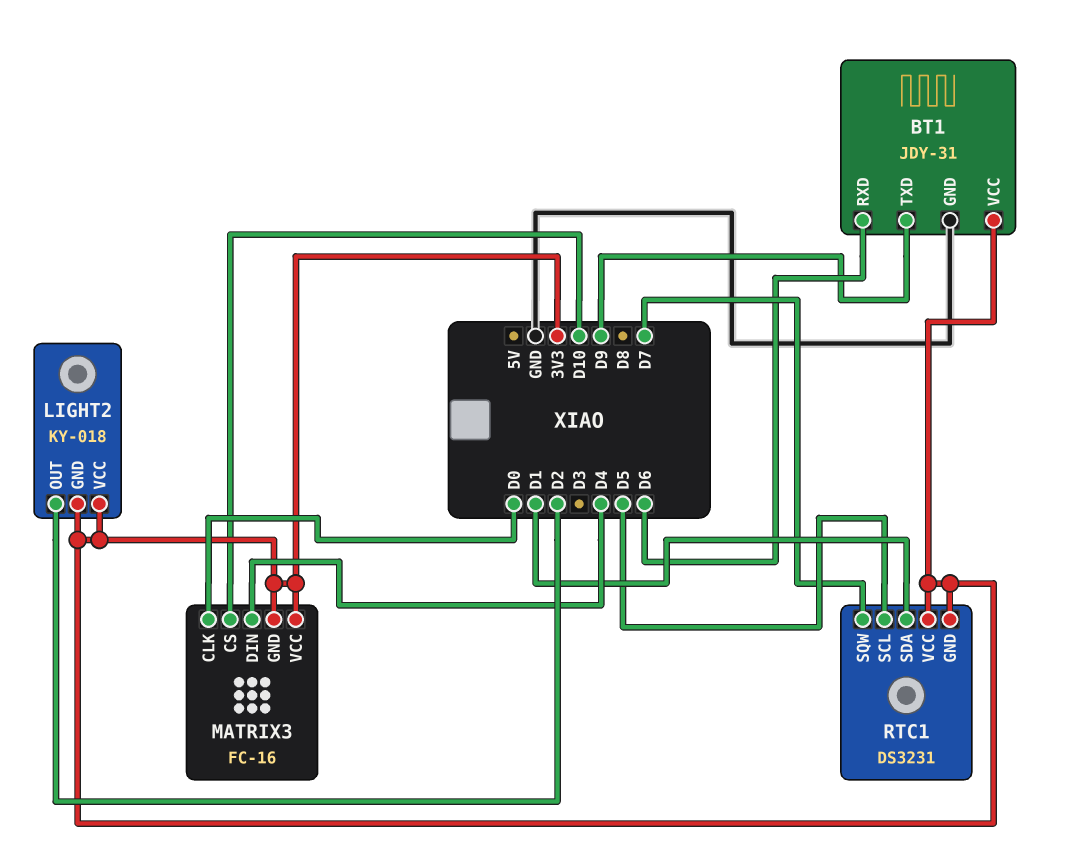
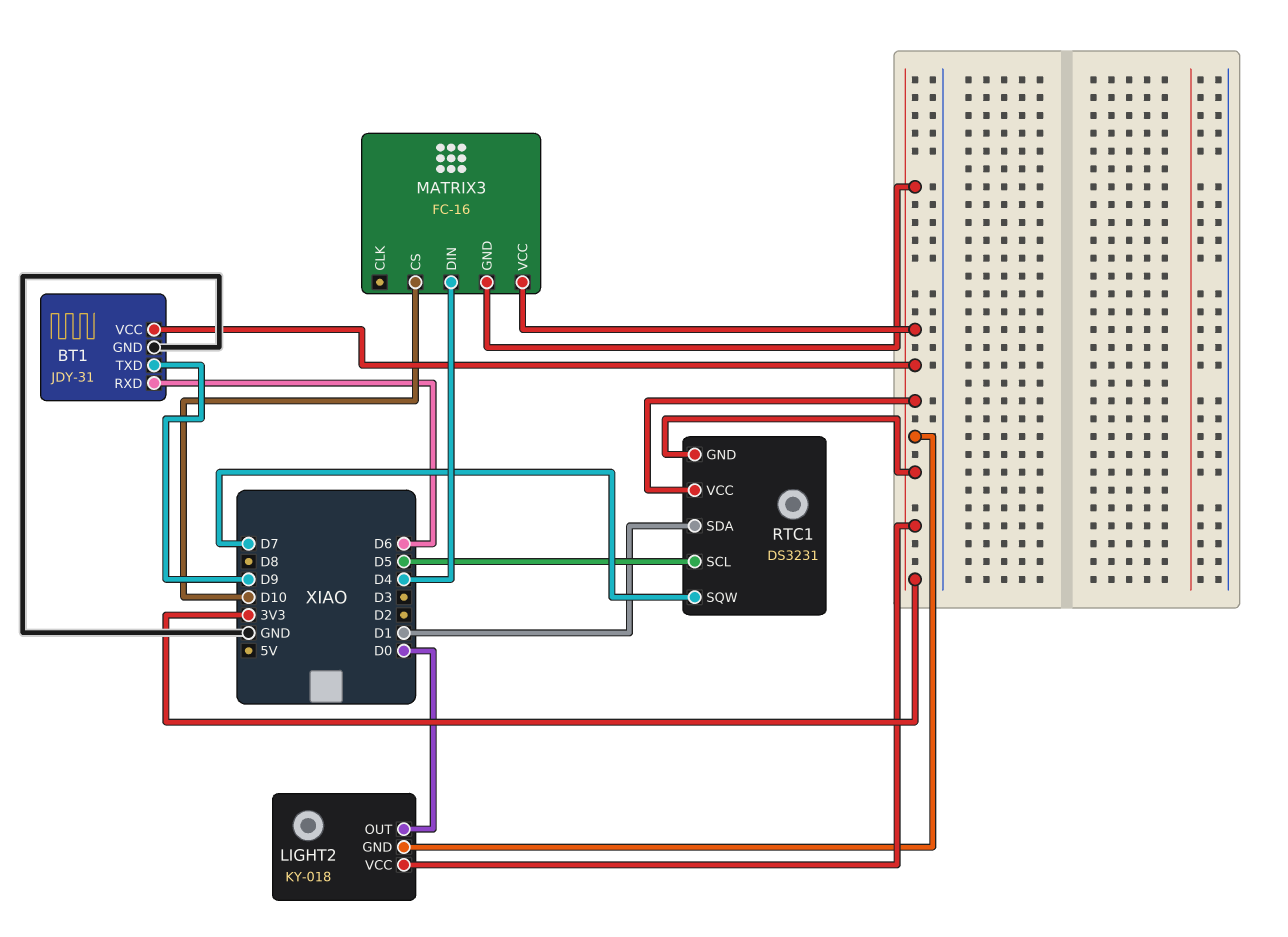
LIGHT2 pin OUT: D2 -> D0
MATRIX3 pin CLK: D0 -> none

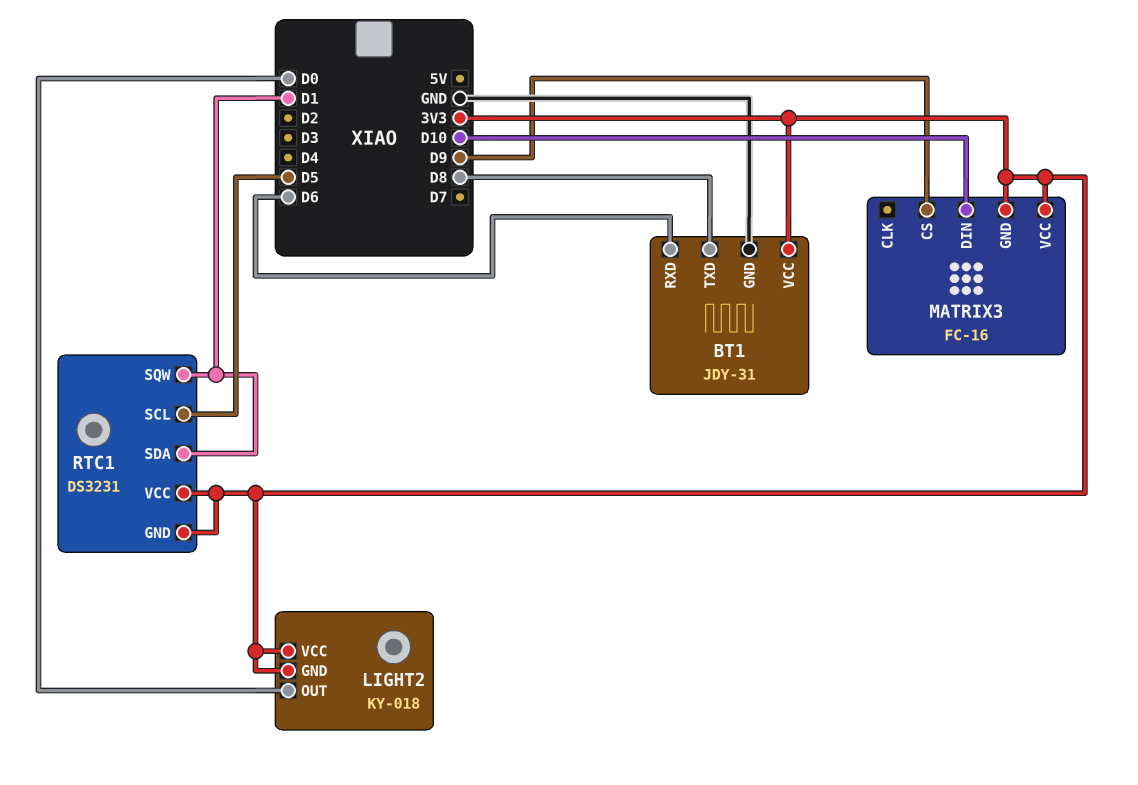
BT1 pin TXD: D9 -> D8
MATRIX3 pin CS: D10 -> D9
MATRIX3 pin DIN: D4 -> D10
RTC1 pin SQW: D7 -> D1

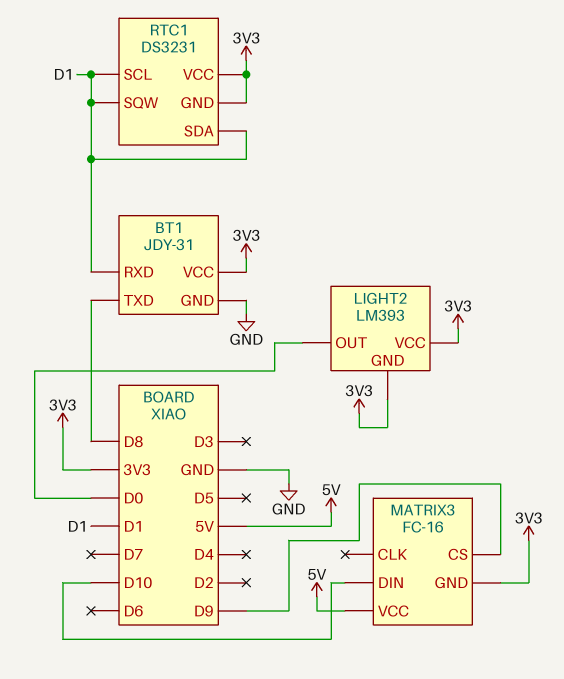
BT1 pin RXD: D6 -> D1
LIGHT2: KY-018 -> LM393
MATRIX3 pin VCC: 3V3 -> 5V
RTC1 pin SCL: D5 -> D1

